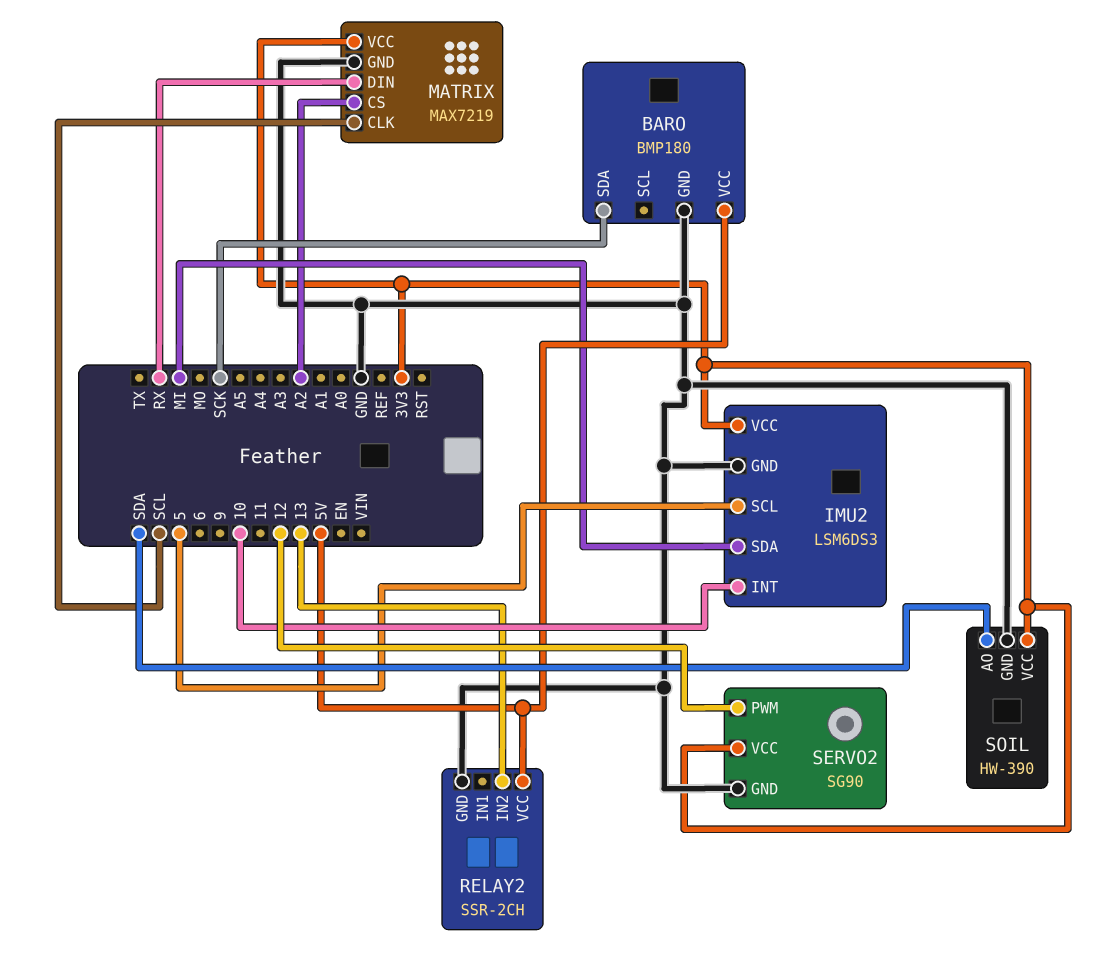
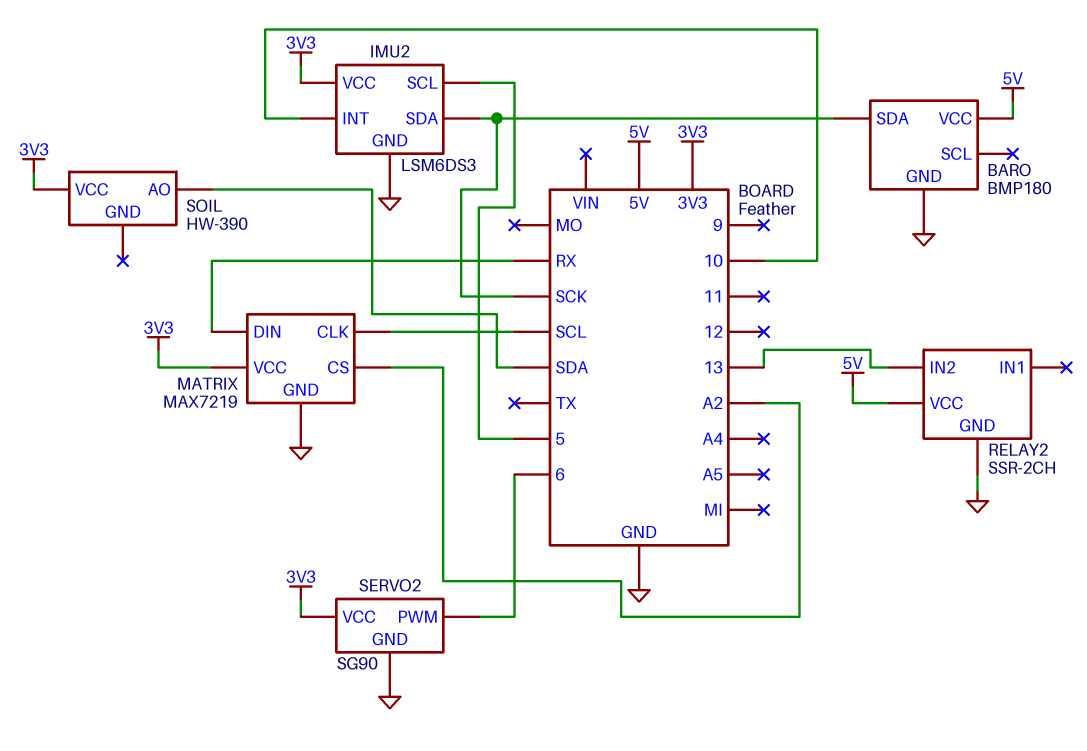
IMU2 pin SDA: MI -> SCK
SERVO2 pin PWM: 12 -> 6
SOIL pin GND: GND -> none

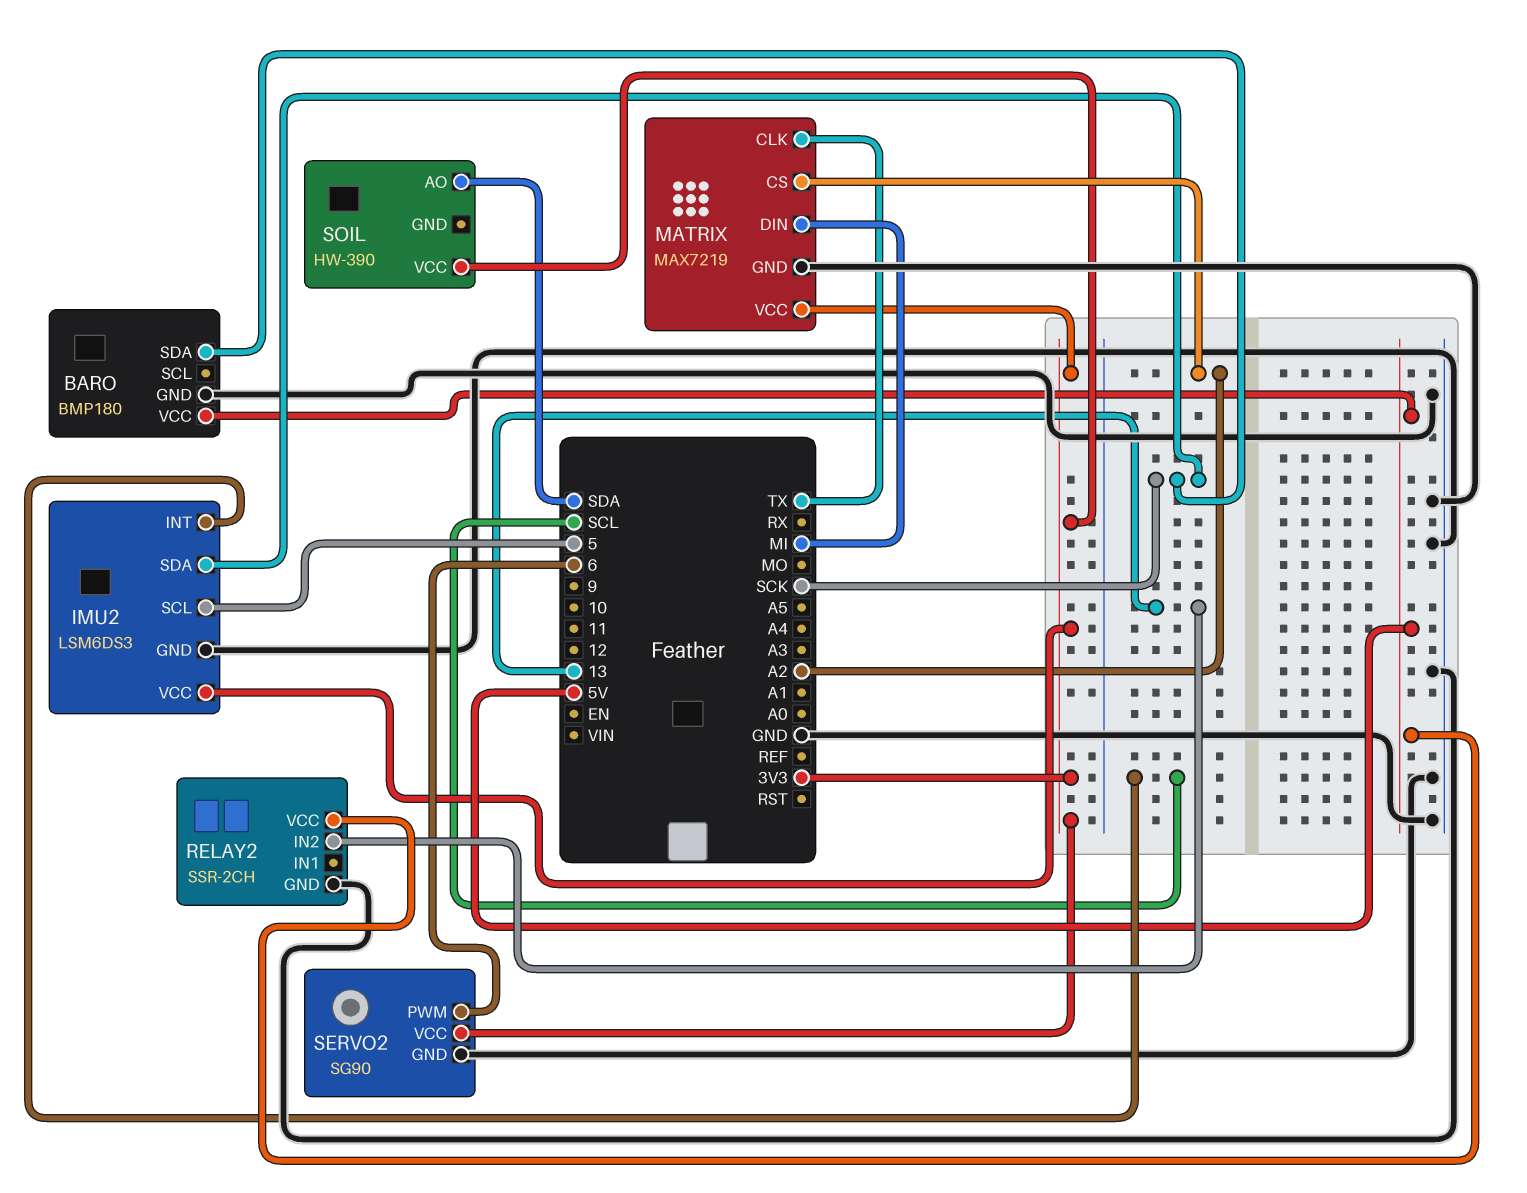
IMU2 pin INT: 10 -> SCL
MATRIX pin CLK: SCL -> TX
MATRIX pin DIN: RX -> MI

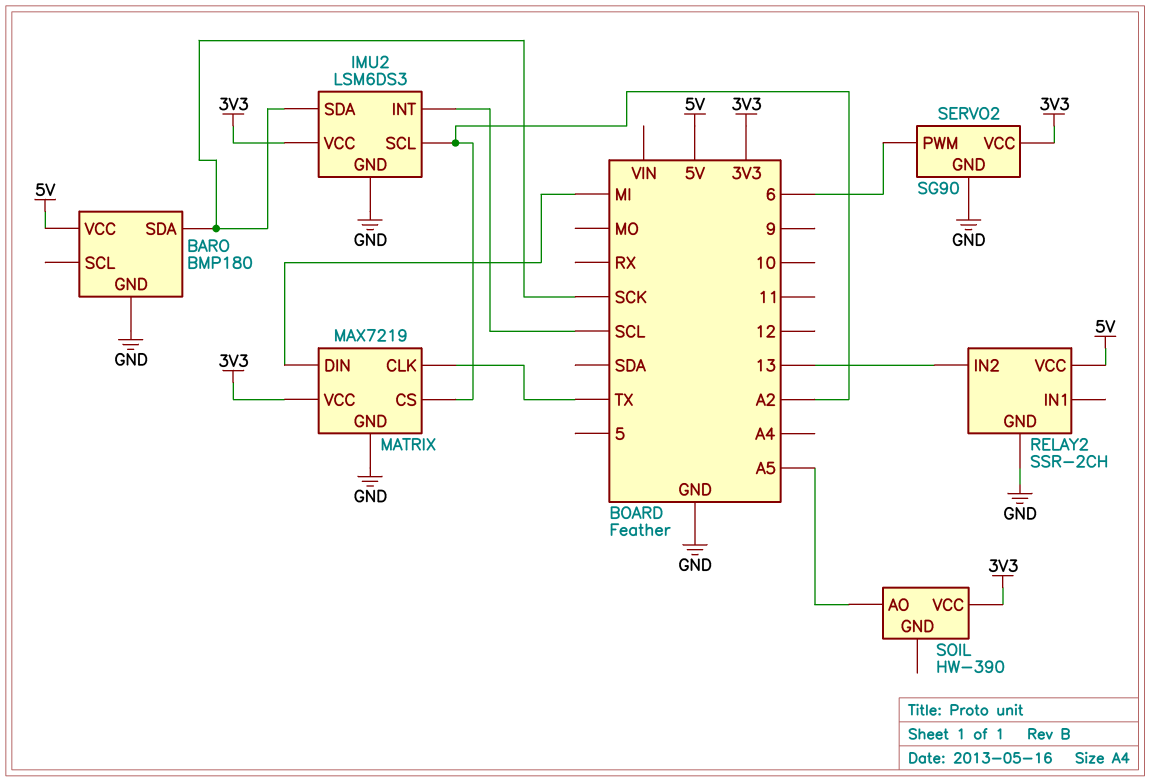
IMU2 pin SCL: 5 -> A2
SOIL pin AO: SDA -> A5

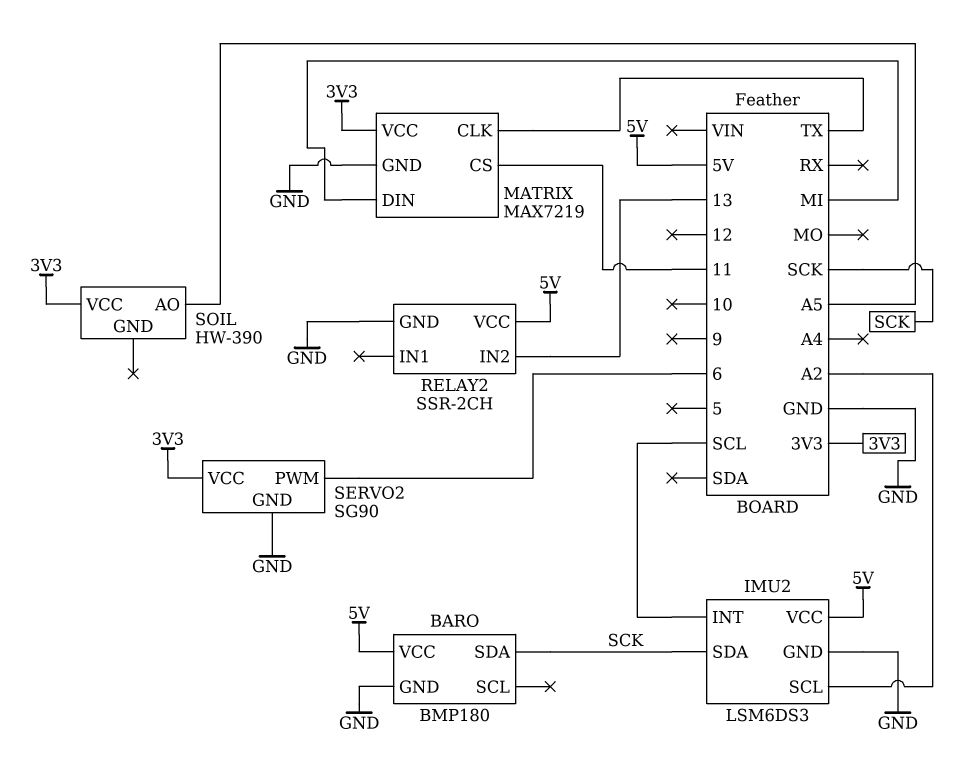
IMU2 pin VCC: 3V3 -> 5V
MATRIX pin CS: A2 -> 11

